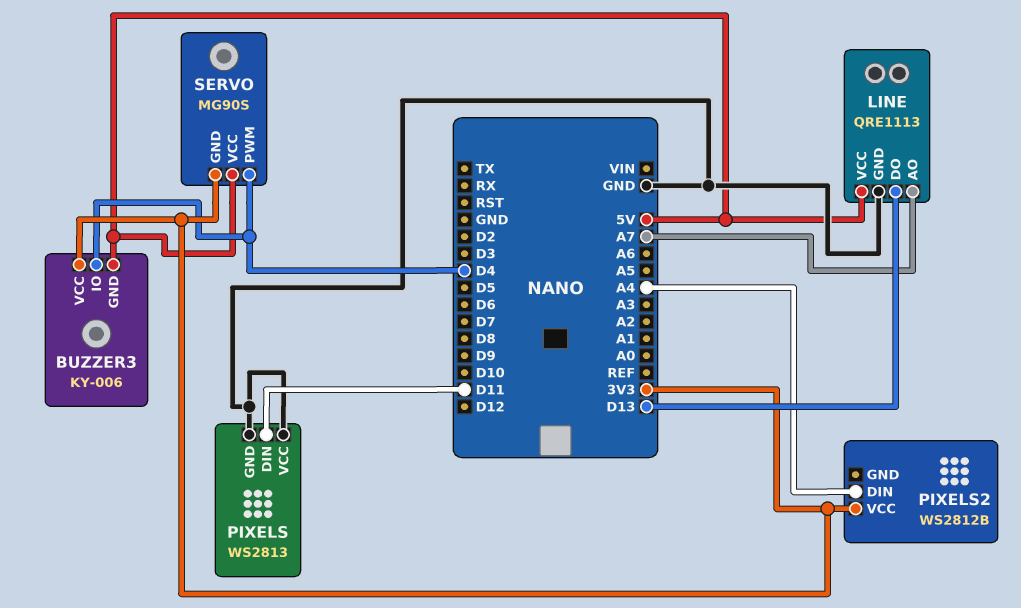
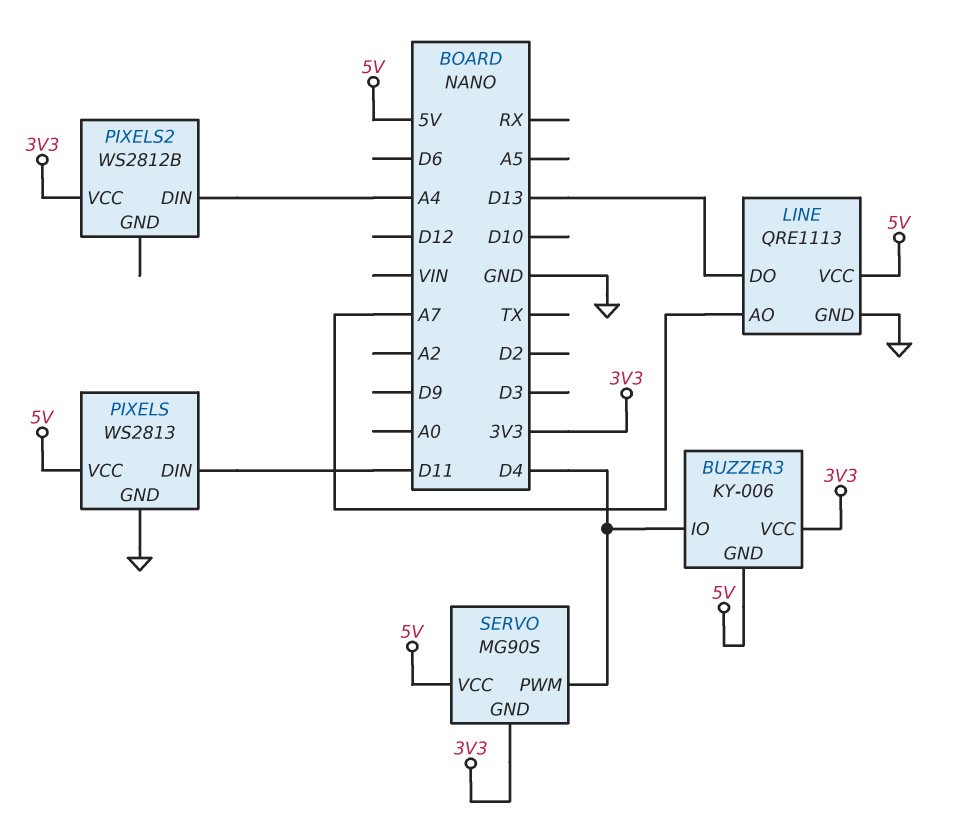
PIXELS pin VCC: GND -> 5V

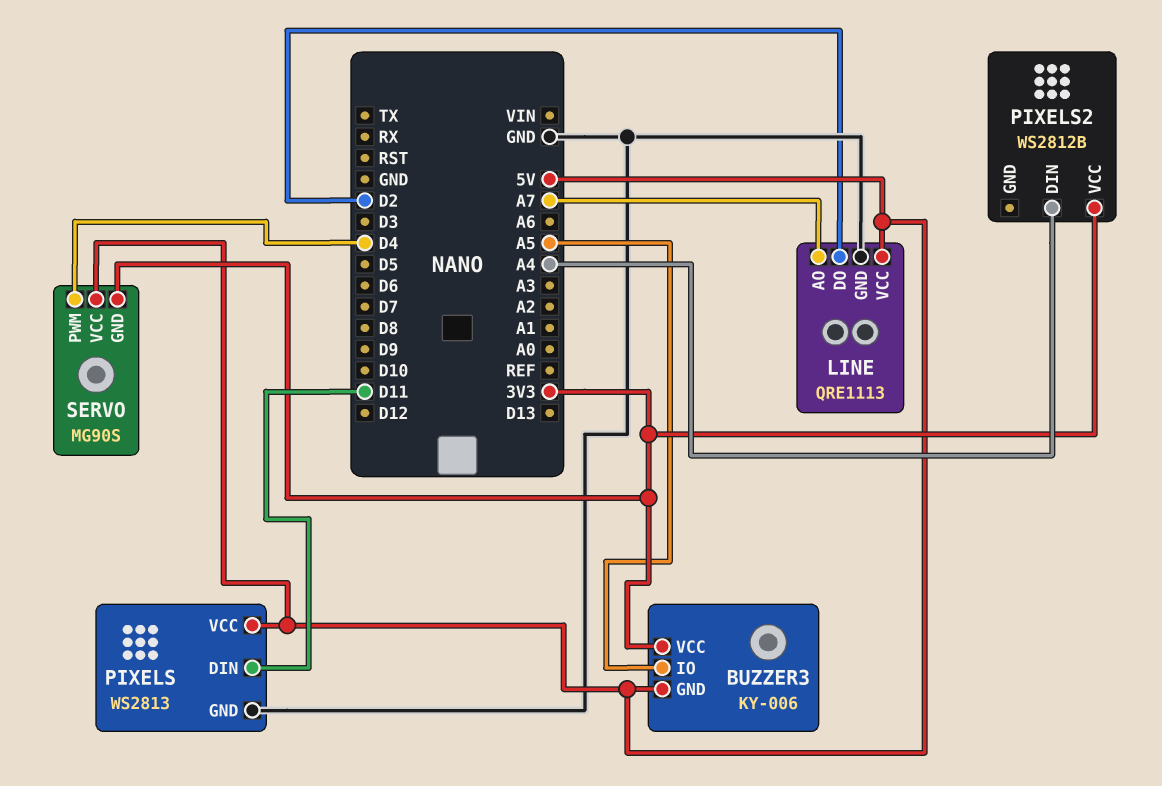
BUZZER3 pin IO: D4 -> A5
LINE pin DO: D13 -> D2

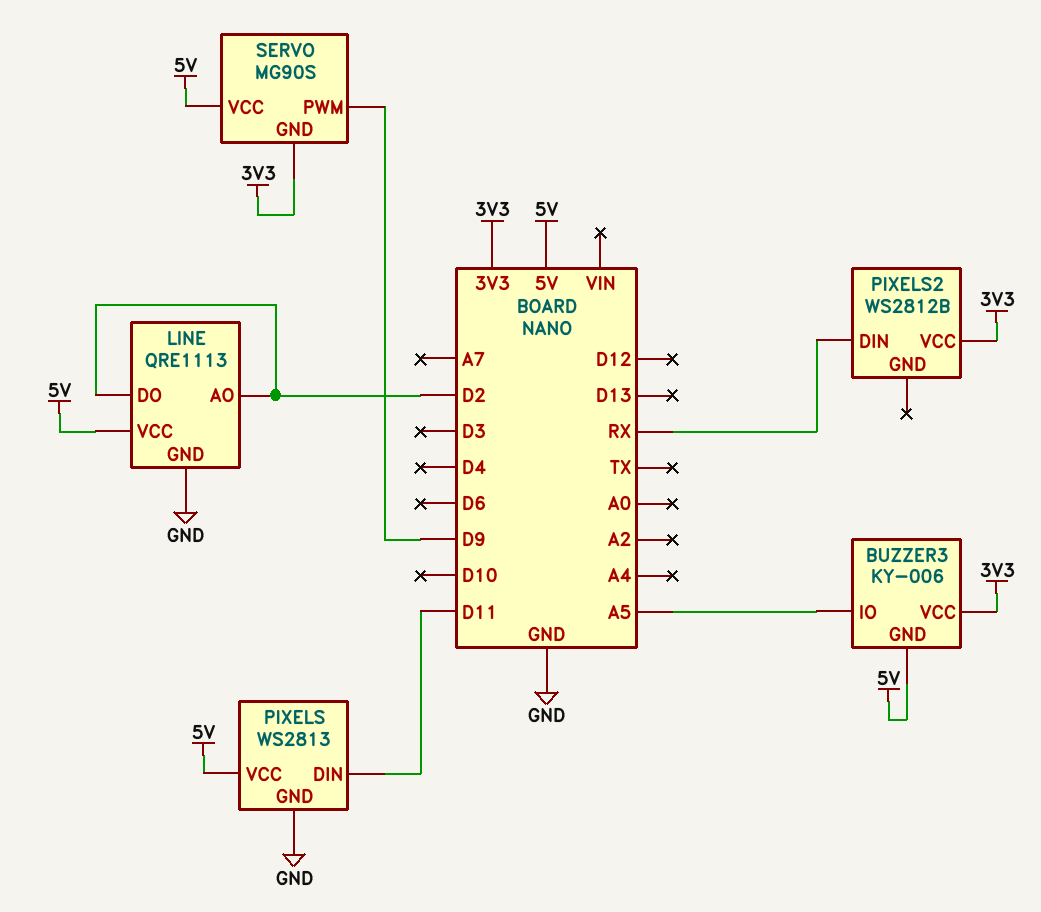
LINE pin AO: A7 -> D2
PIXELS2 pin DIN: A4 -> RX
SERVO pin PWM: D4 -> D9

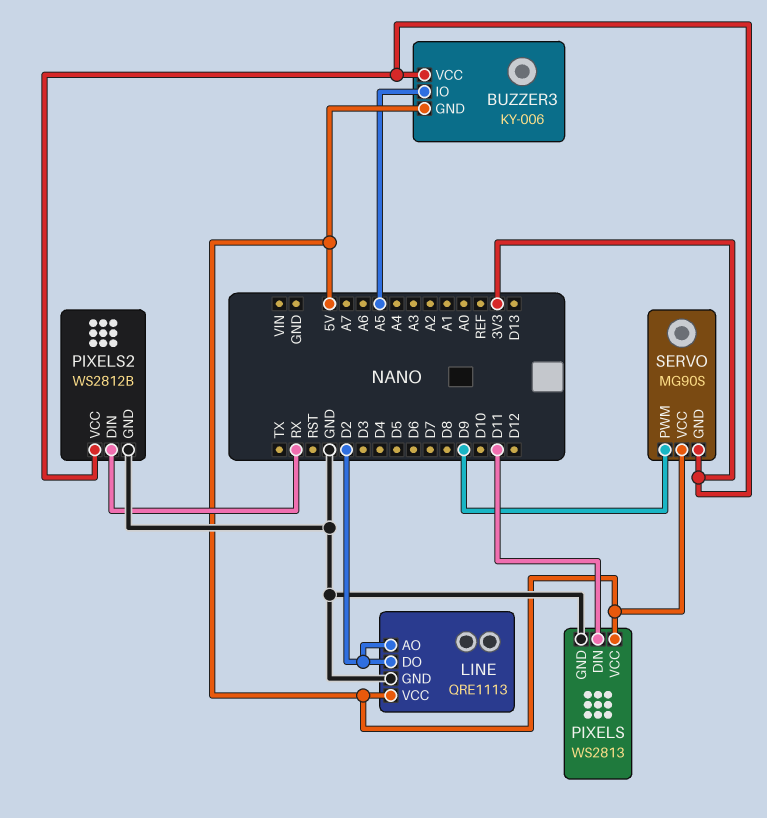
PIXELS2 pin GND: none -> GND

